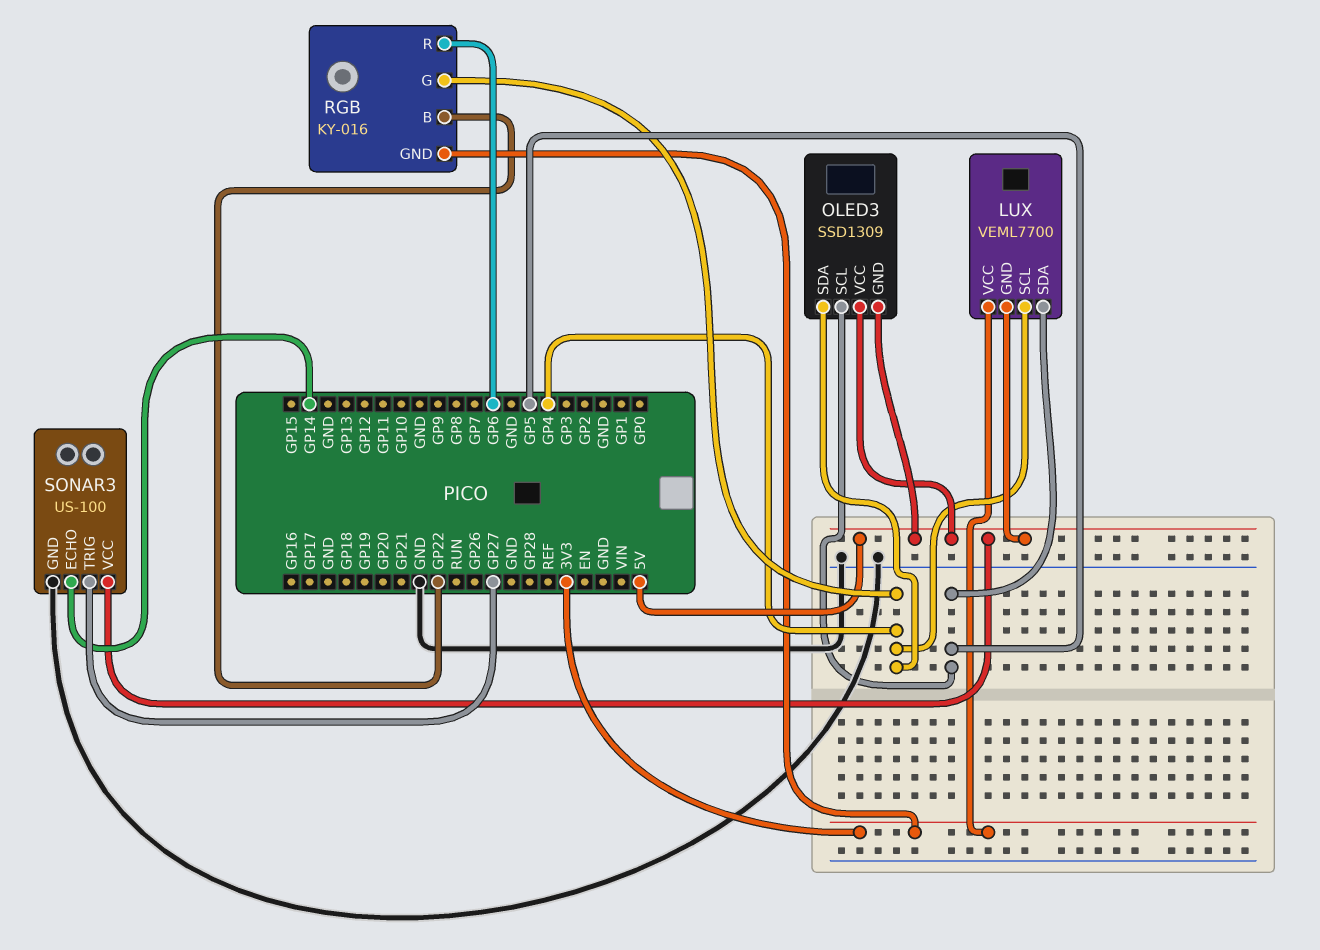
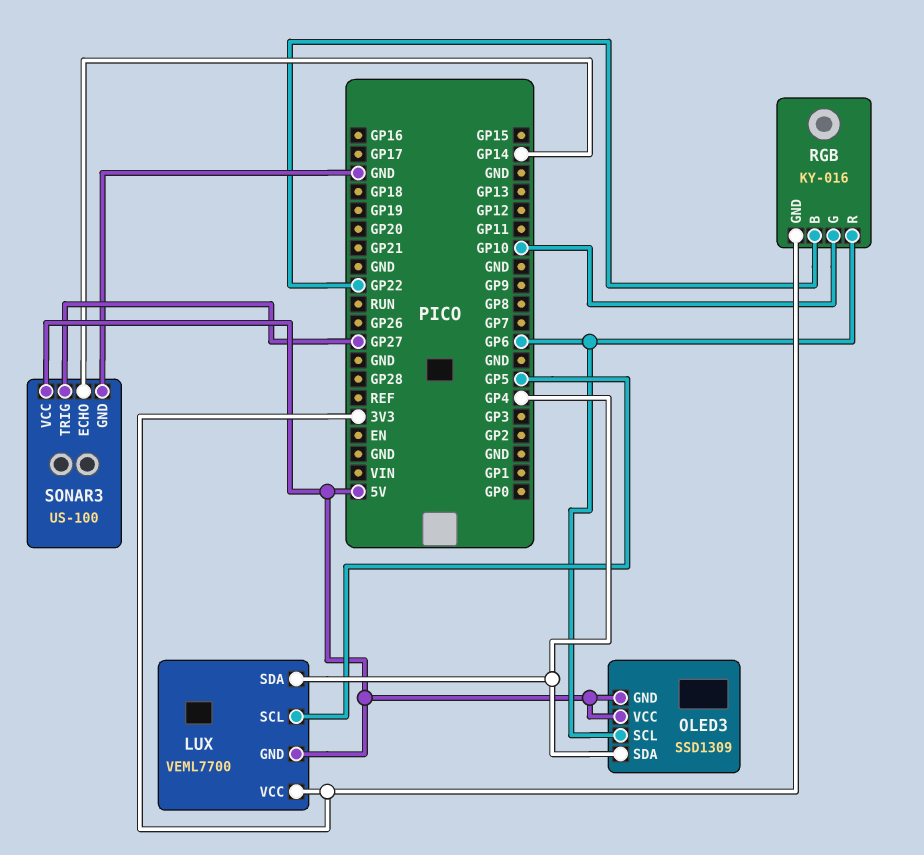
LUX pin SCL: GP4 -> GP5
LUX pin SDA: GP5 -> GP4
OLED3 pin SCL: GP5 -> GP6
RGB pin G: GP4 -> GP10

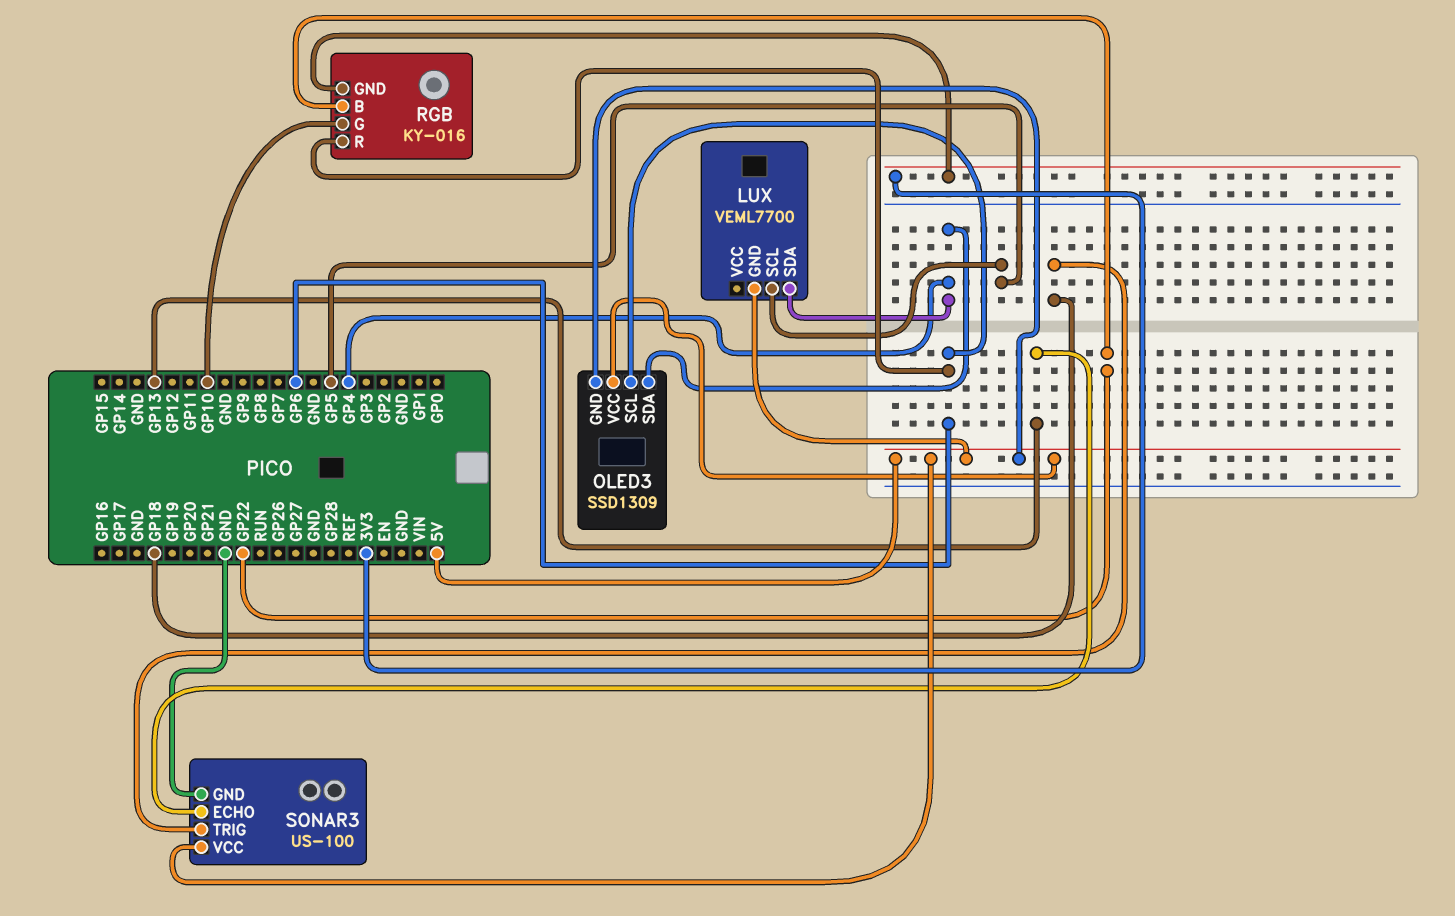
LUX pin VCC: 3V3 -> none
SONAR3 pin ECHO: GP14 -> GP13
SONAR3 pin TRIG: GP27 -> GP18

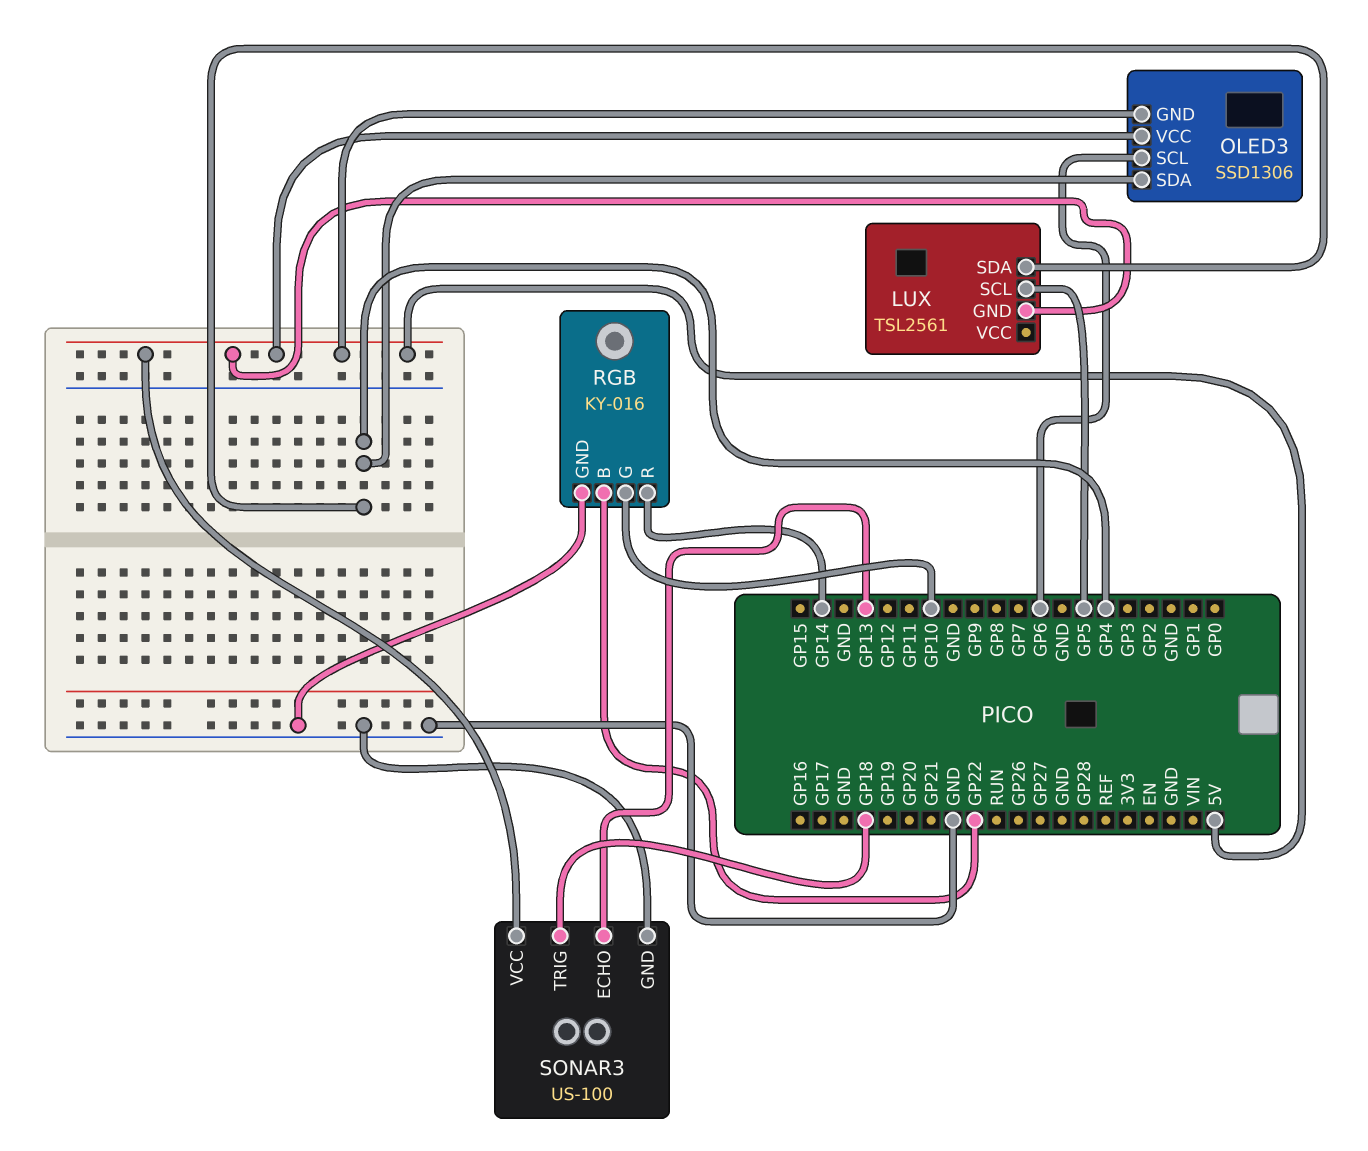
LUX: VEML7700 -> TSL2561
OLED3: SSD1309 -> SSD1306
RGB pin GND: 3V3 -> GND
RGB pin R: GP6 -> GP14

